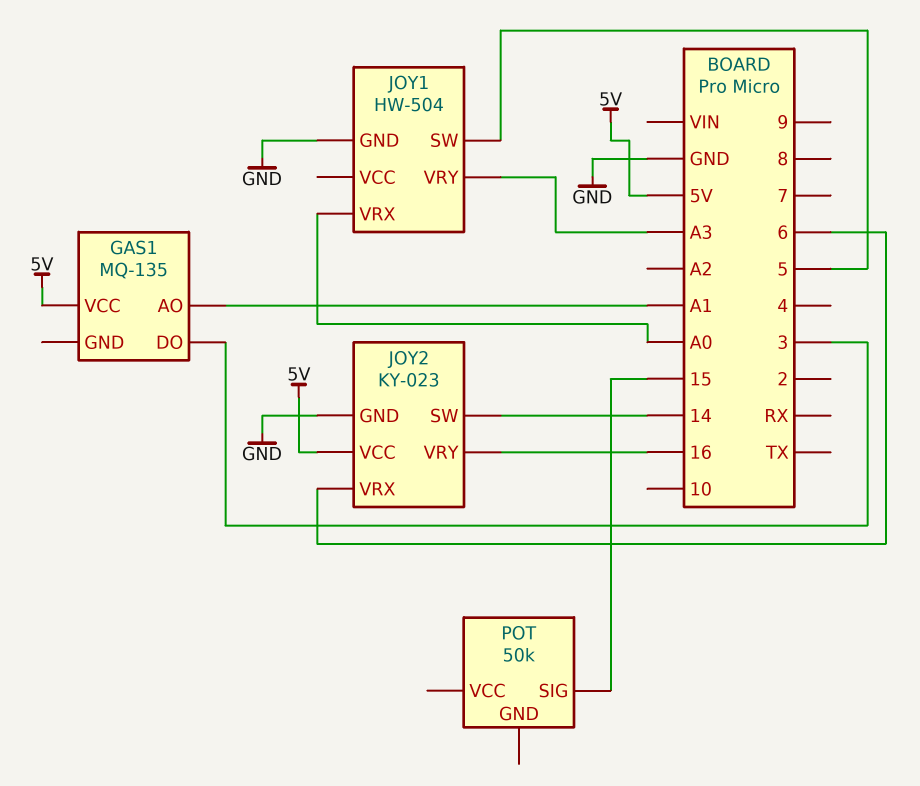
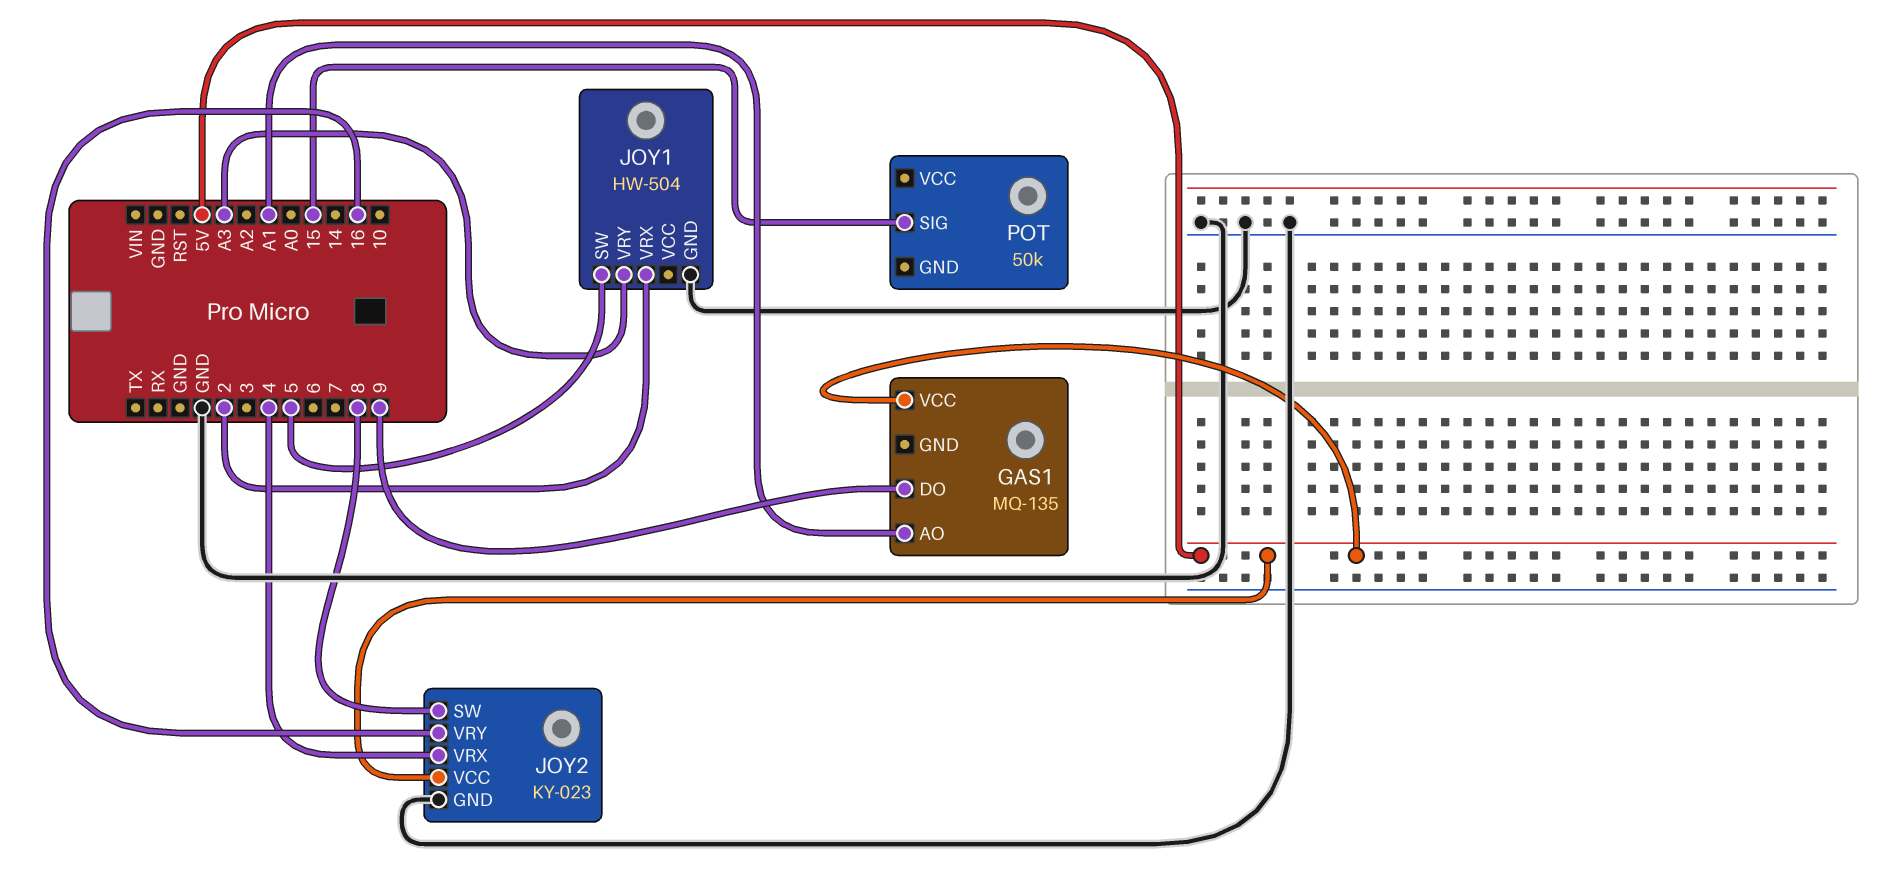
GAS1 pin DO: 3 -> 9
JOY1 pin VRX: A0 -> 2
JOY2 pin SW: 14 -> 8
JOY2 pin VRX: 6 -> 4

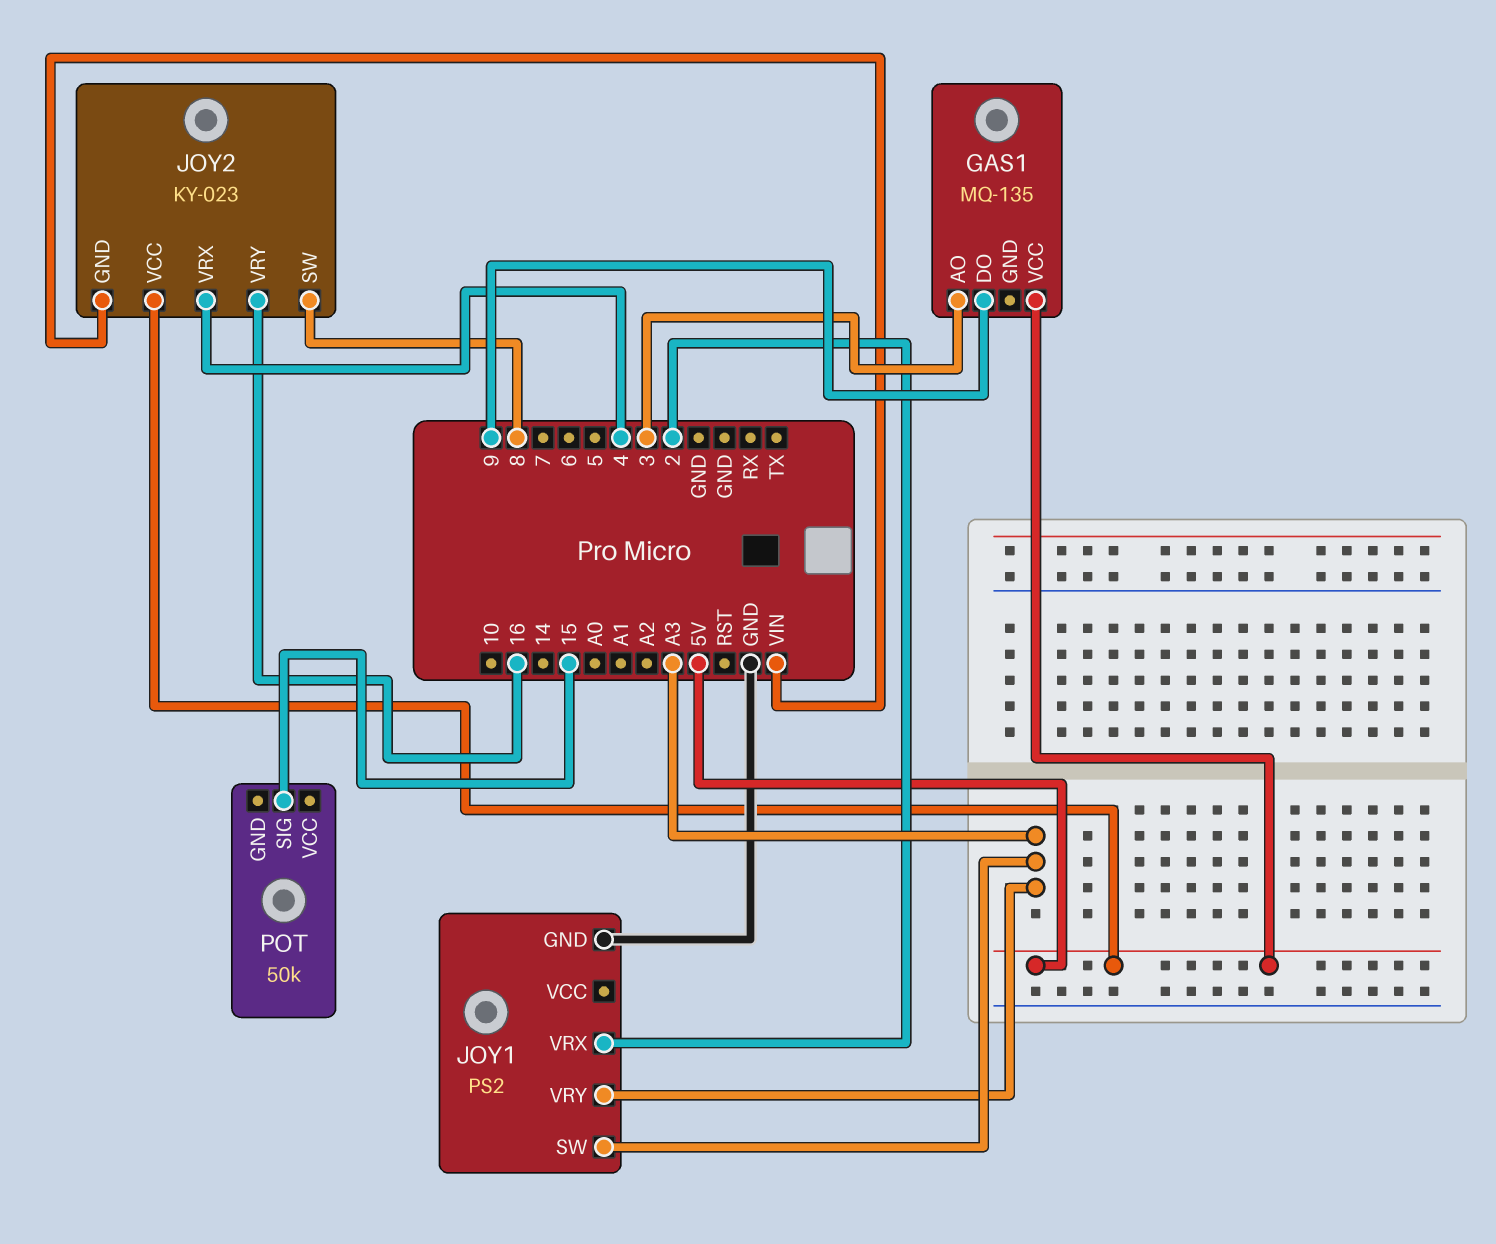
GAS1 pin AO: A1 -> 3
JOY1: HW-504 -> PS2
JOY1 pin SW: 5 -> A3
JOY2 pin GND: GND -> VIN

